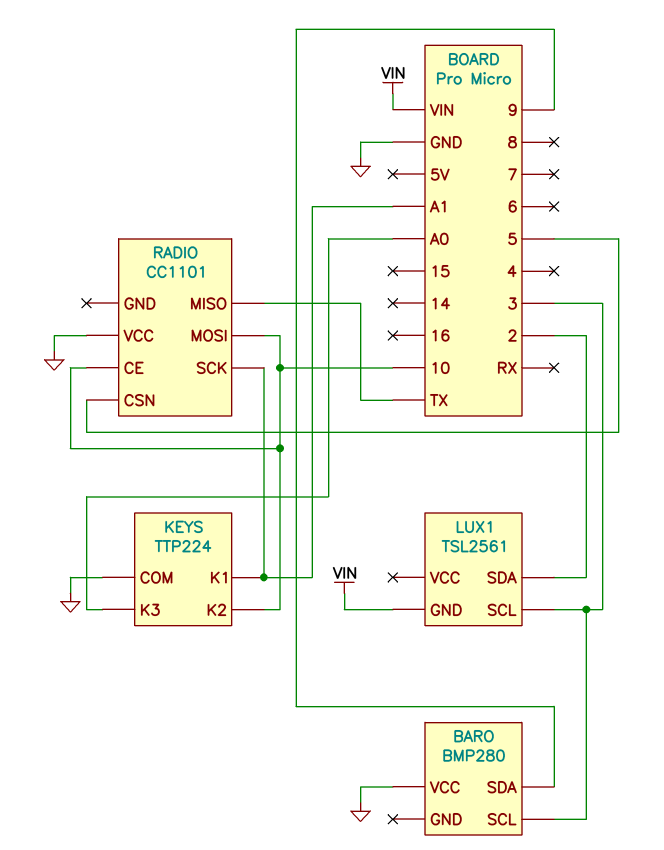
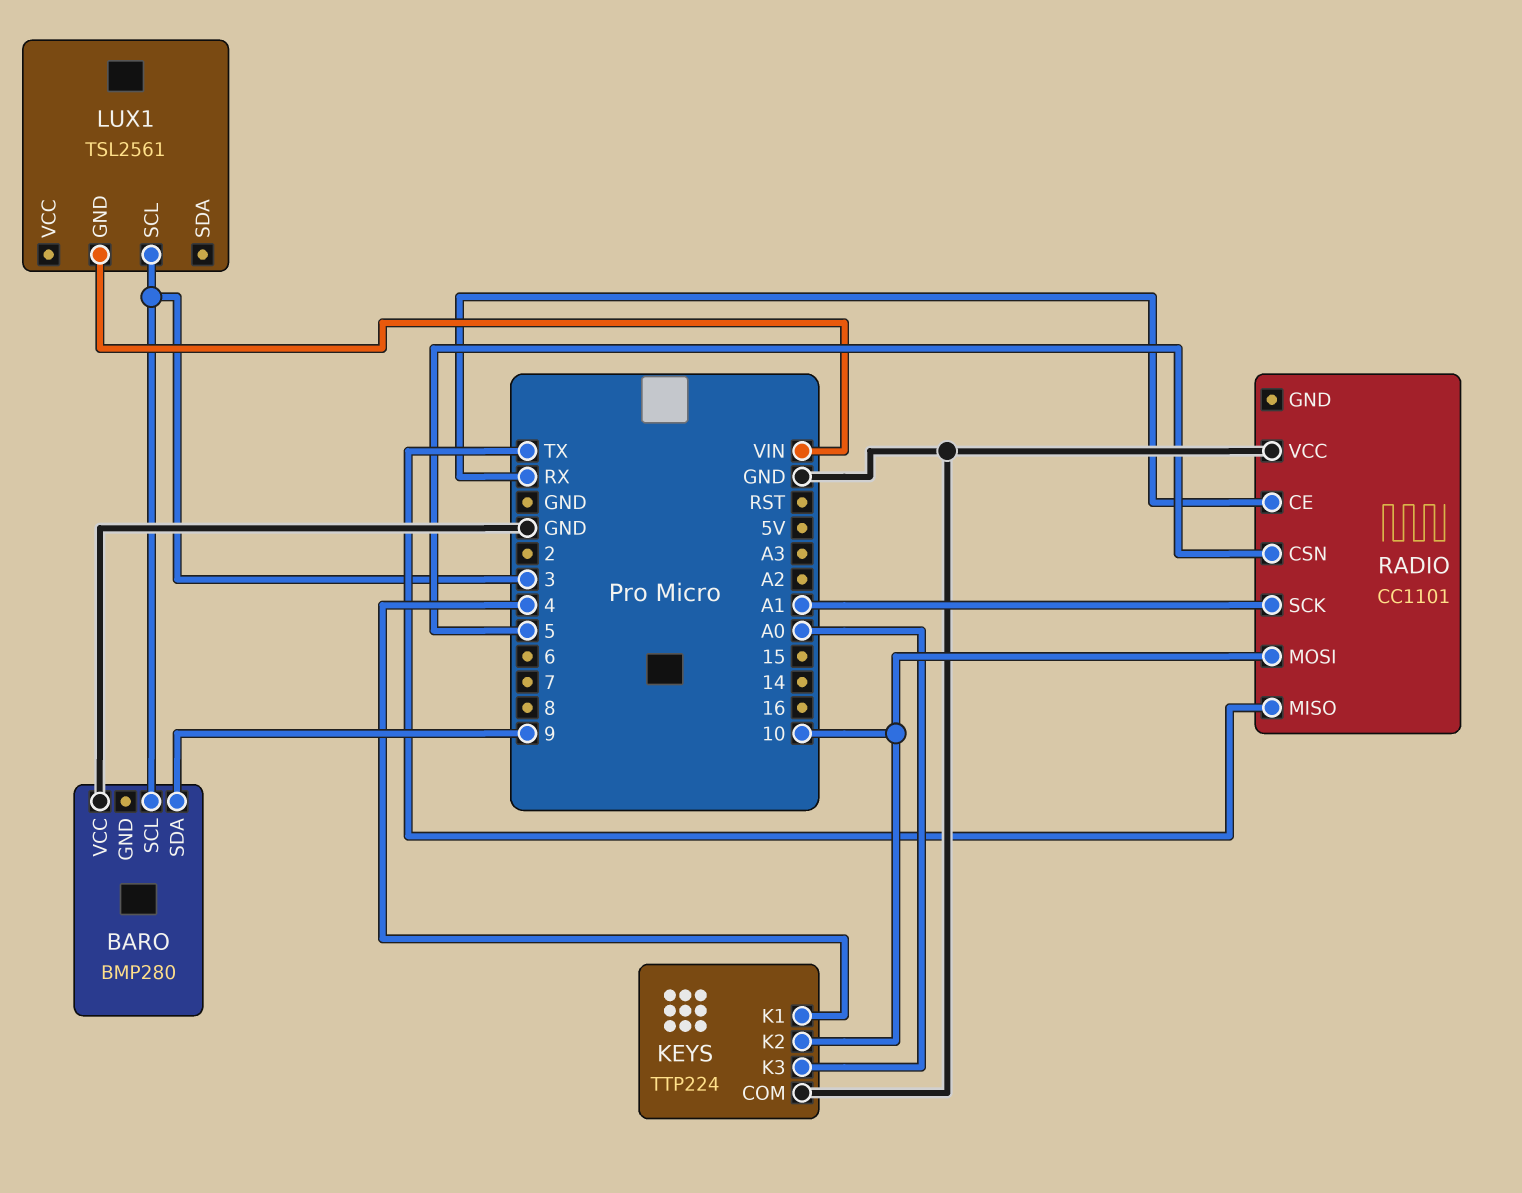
KEYS pin K1: A1 -> 4
LUX1 pin SDA: 2 -> none
RADIO pin CE: 10 -> RX

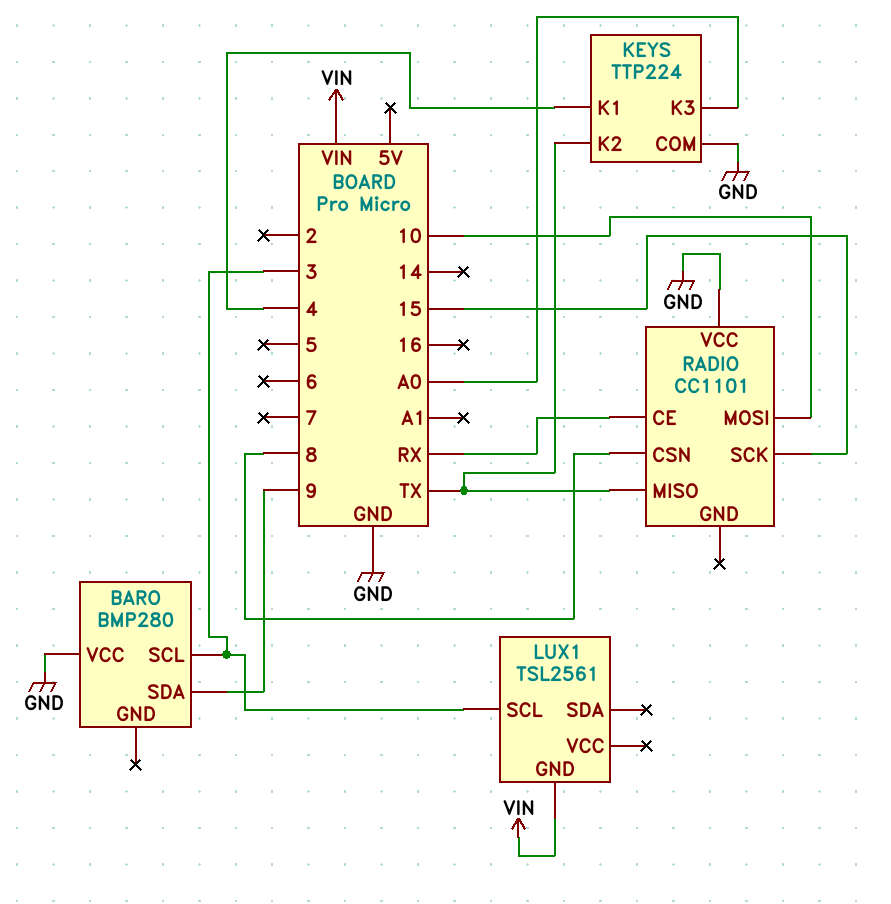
KEYS pin K2: 10 -> TX
RADIO pin CSN: 5 -> 8
RADIO pin SCK: A1 -> 15

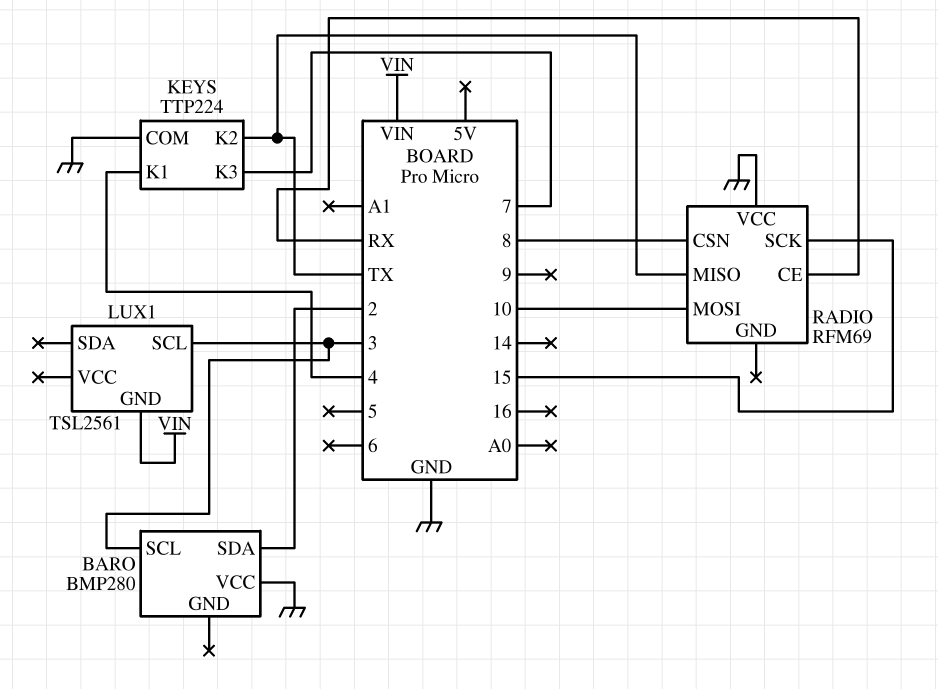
BARO pin SDA: 9 -> 2
KEYS pin K3: A0 -> 7
RADIO: CC1101 -> RFM69

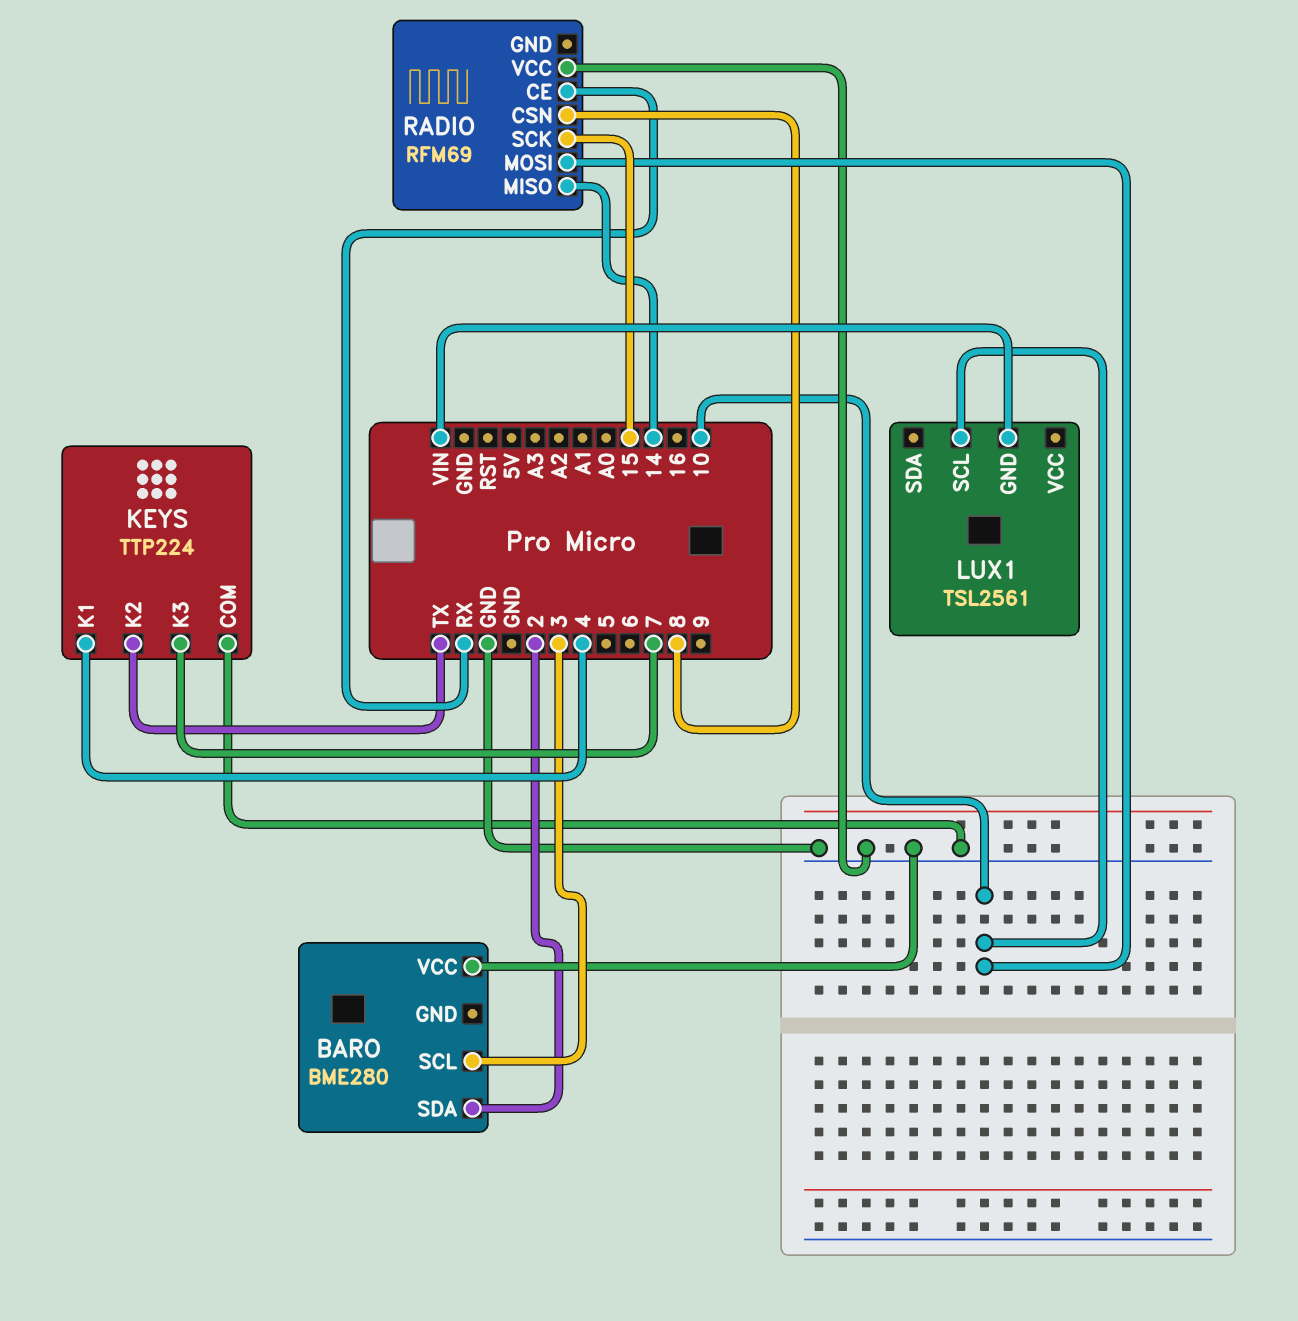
BARO: BMP280 -> BME280
LUX1 pin SCL: 3 -> 10
RADIO pin MISO: TX -> 14

